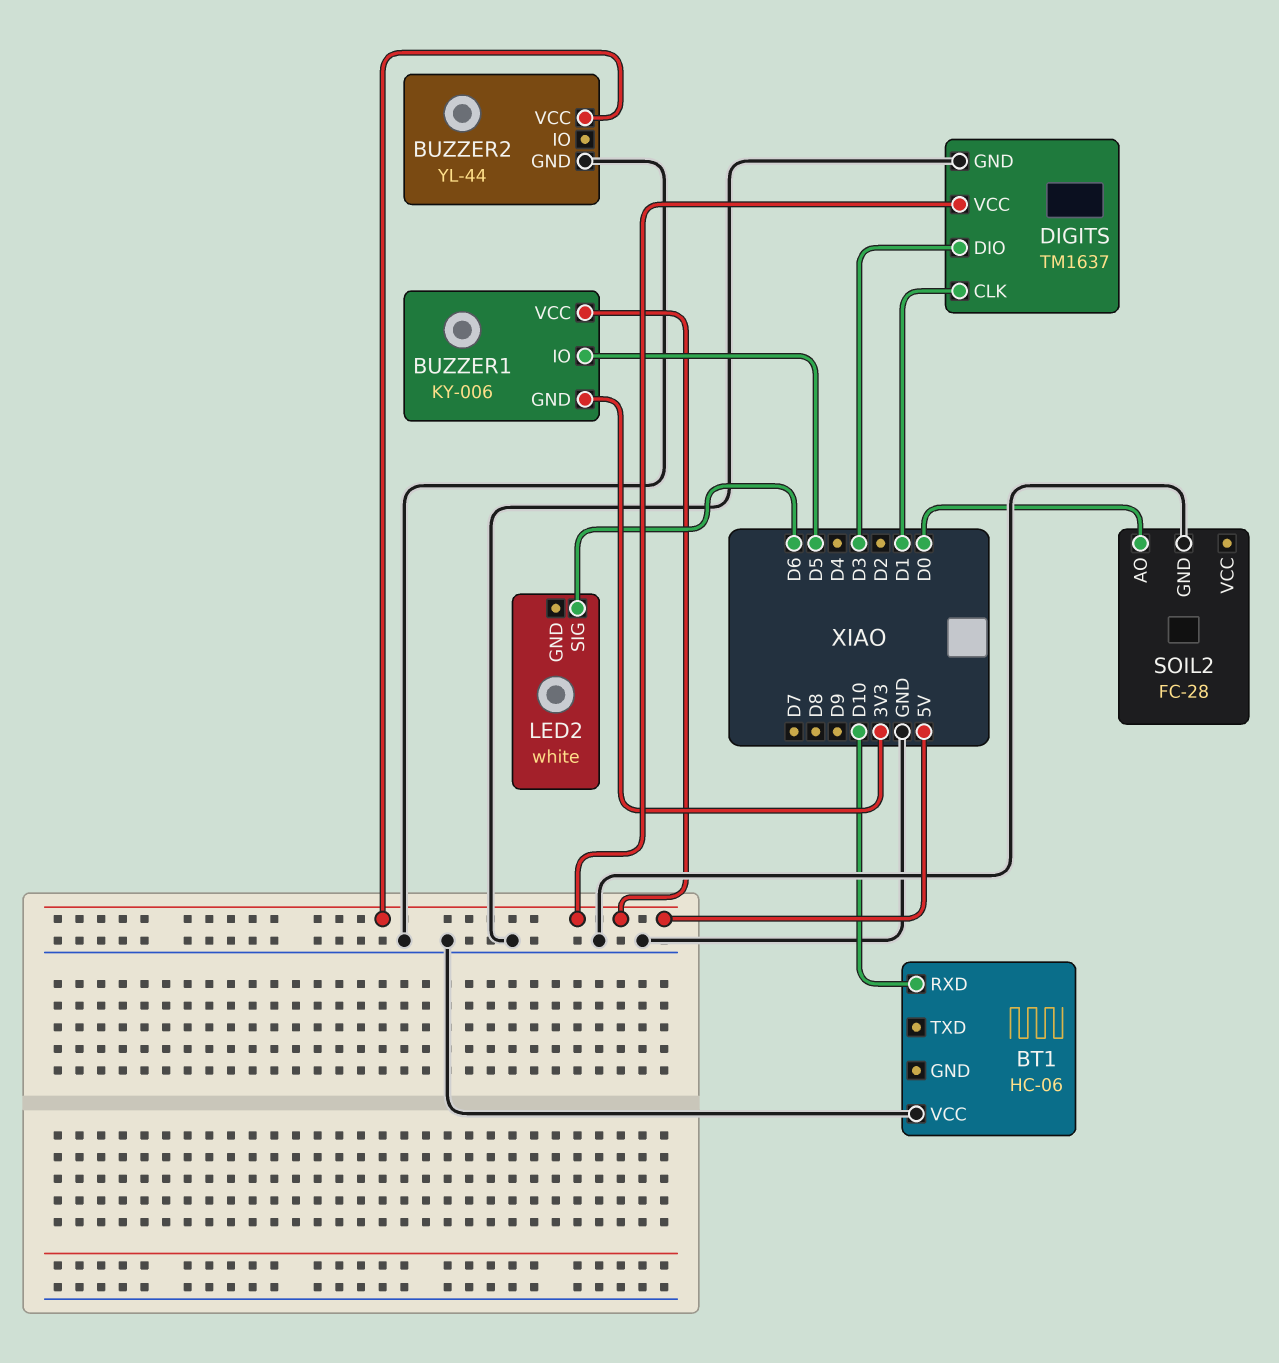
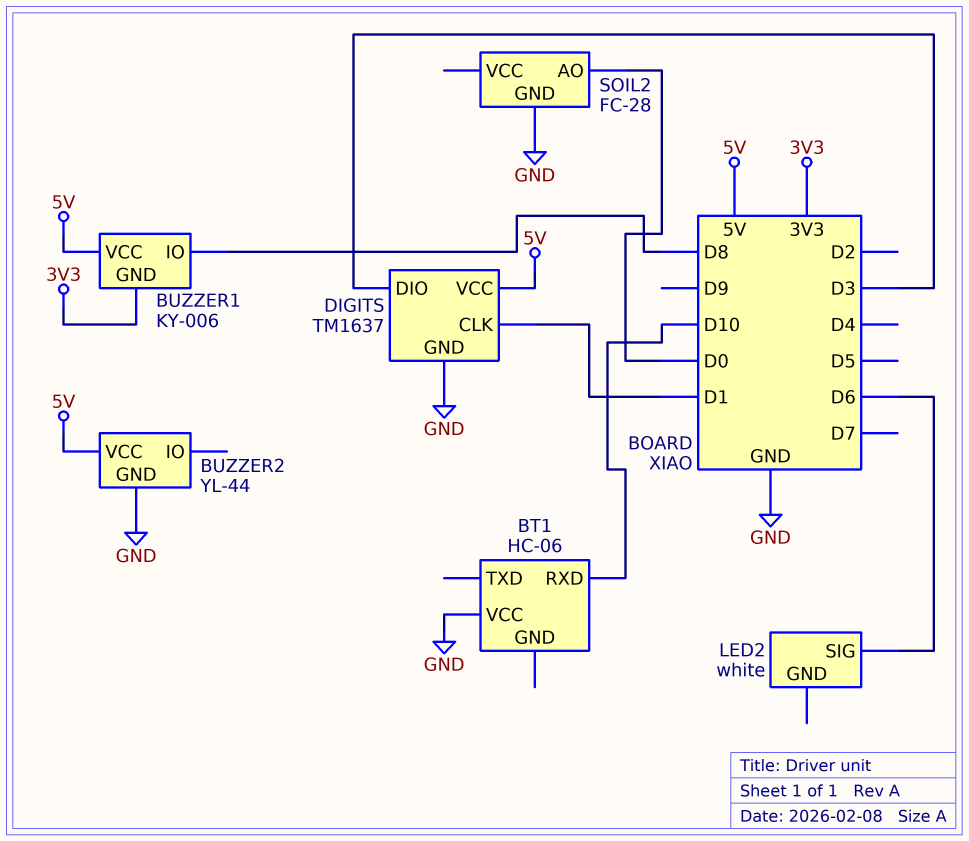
BUZZER1 pin IO: D5 -> D8

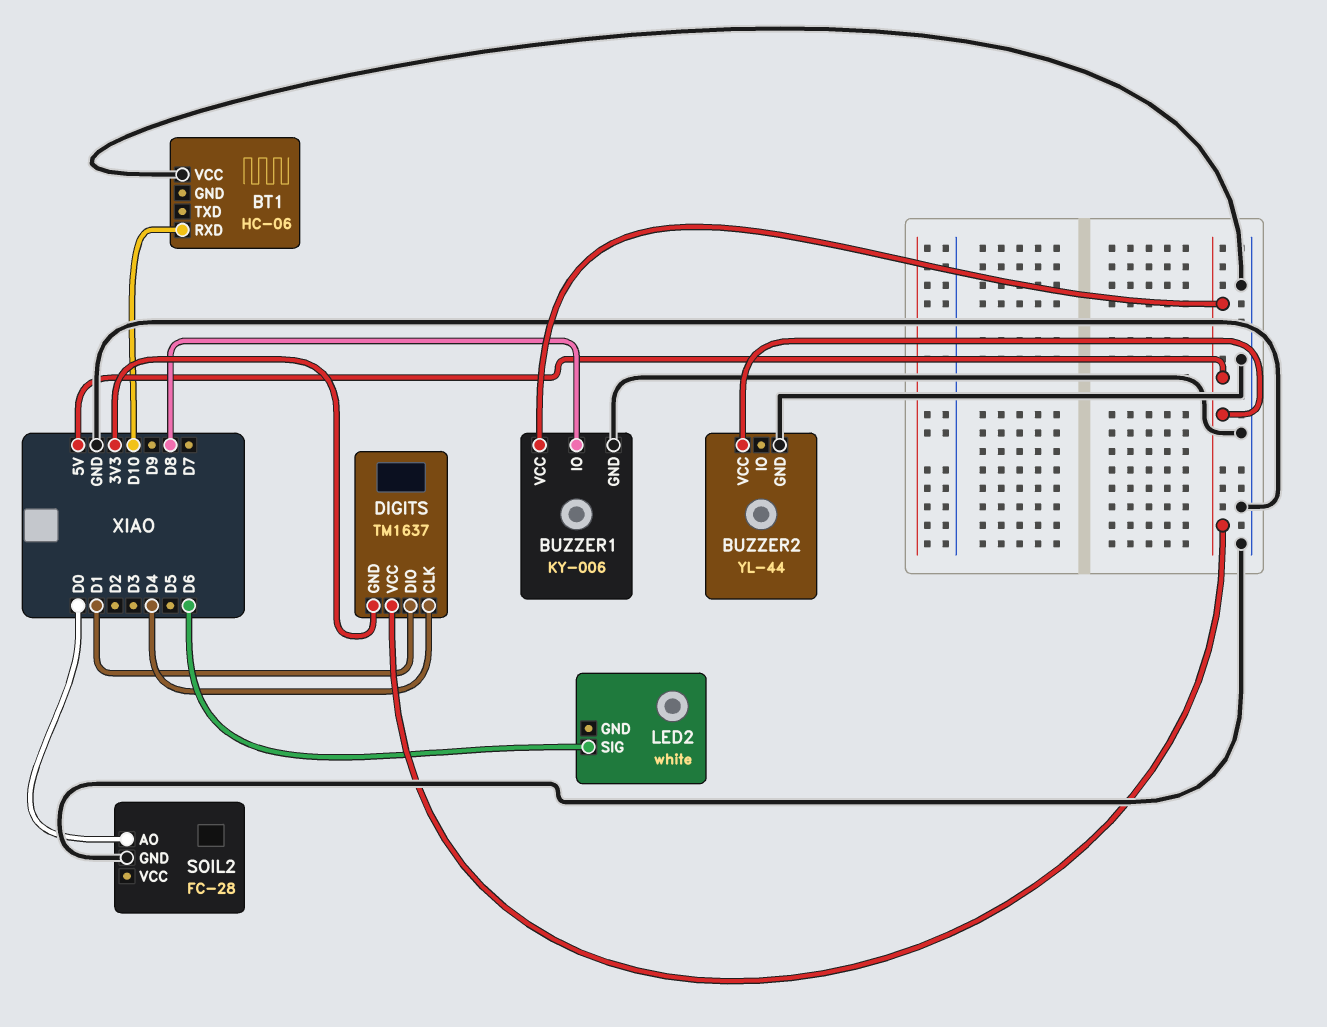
BUZZER1 pin GND: 3V3 -> GND
DIGITS pin CLK: D1 -> D4
DIGITS pin DIO: D3 -> D1
DIGITS pin GND: GND -> 3V3

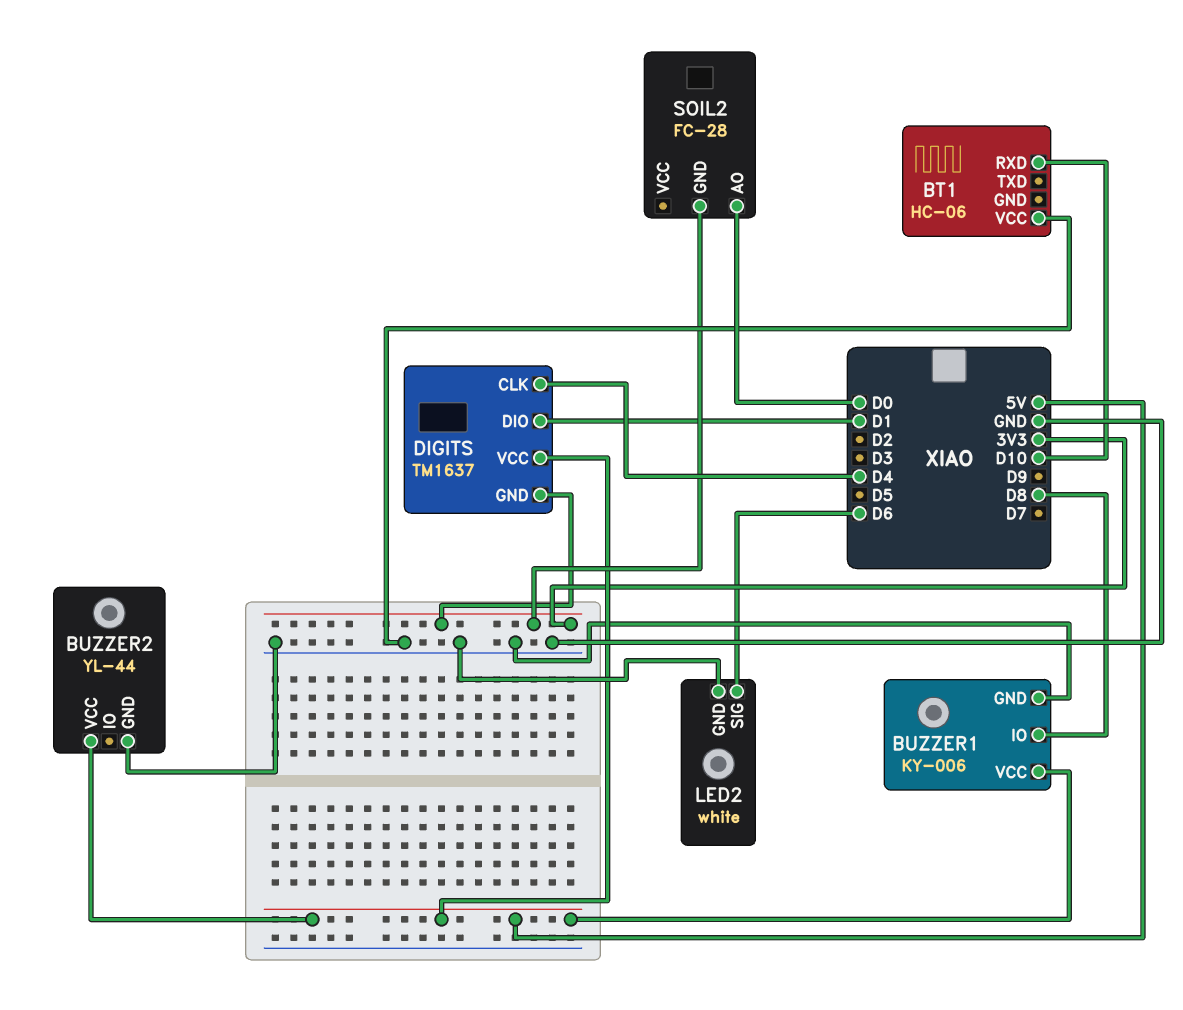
LED2 pin GND: none -> GND
SOIL2 pin GND: GND -> 3V3

